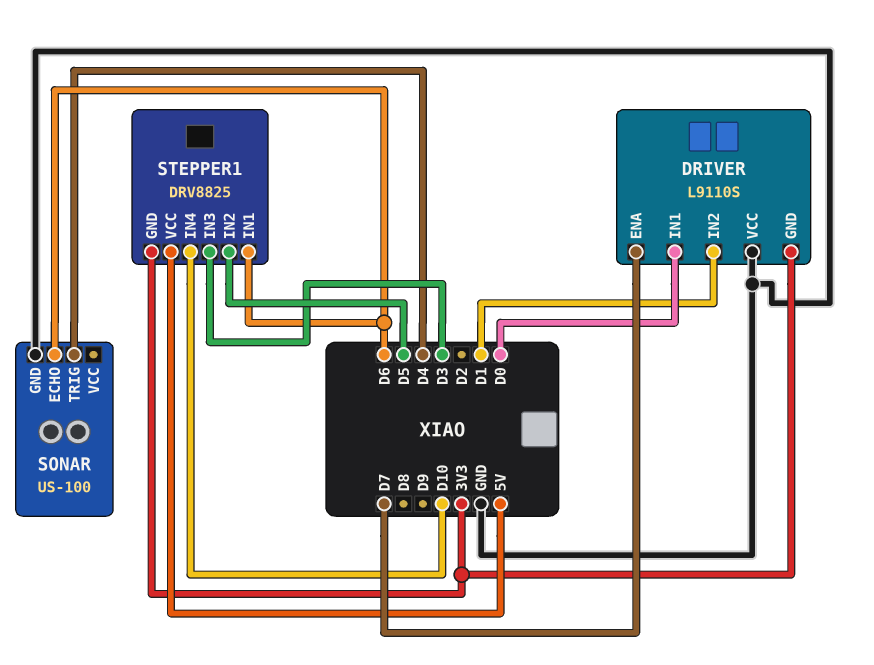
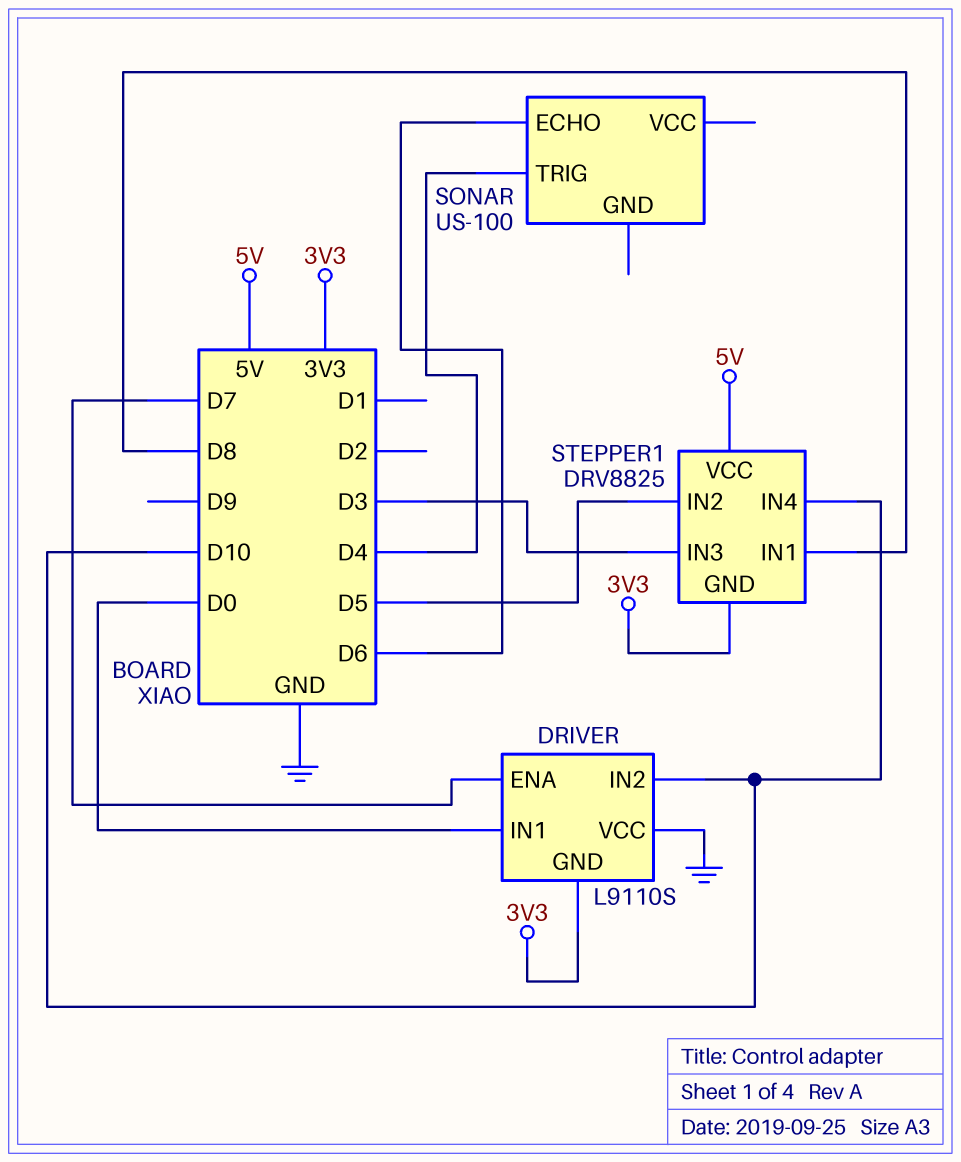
DRIVER pin IN2: D1 -> D10
SONAR pin GND: GND -> none
STEPPER1 pin IN1: D6 -> D8

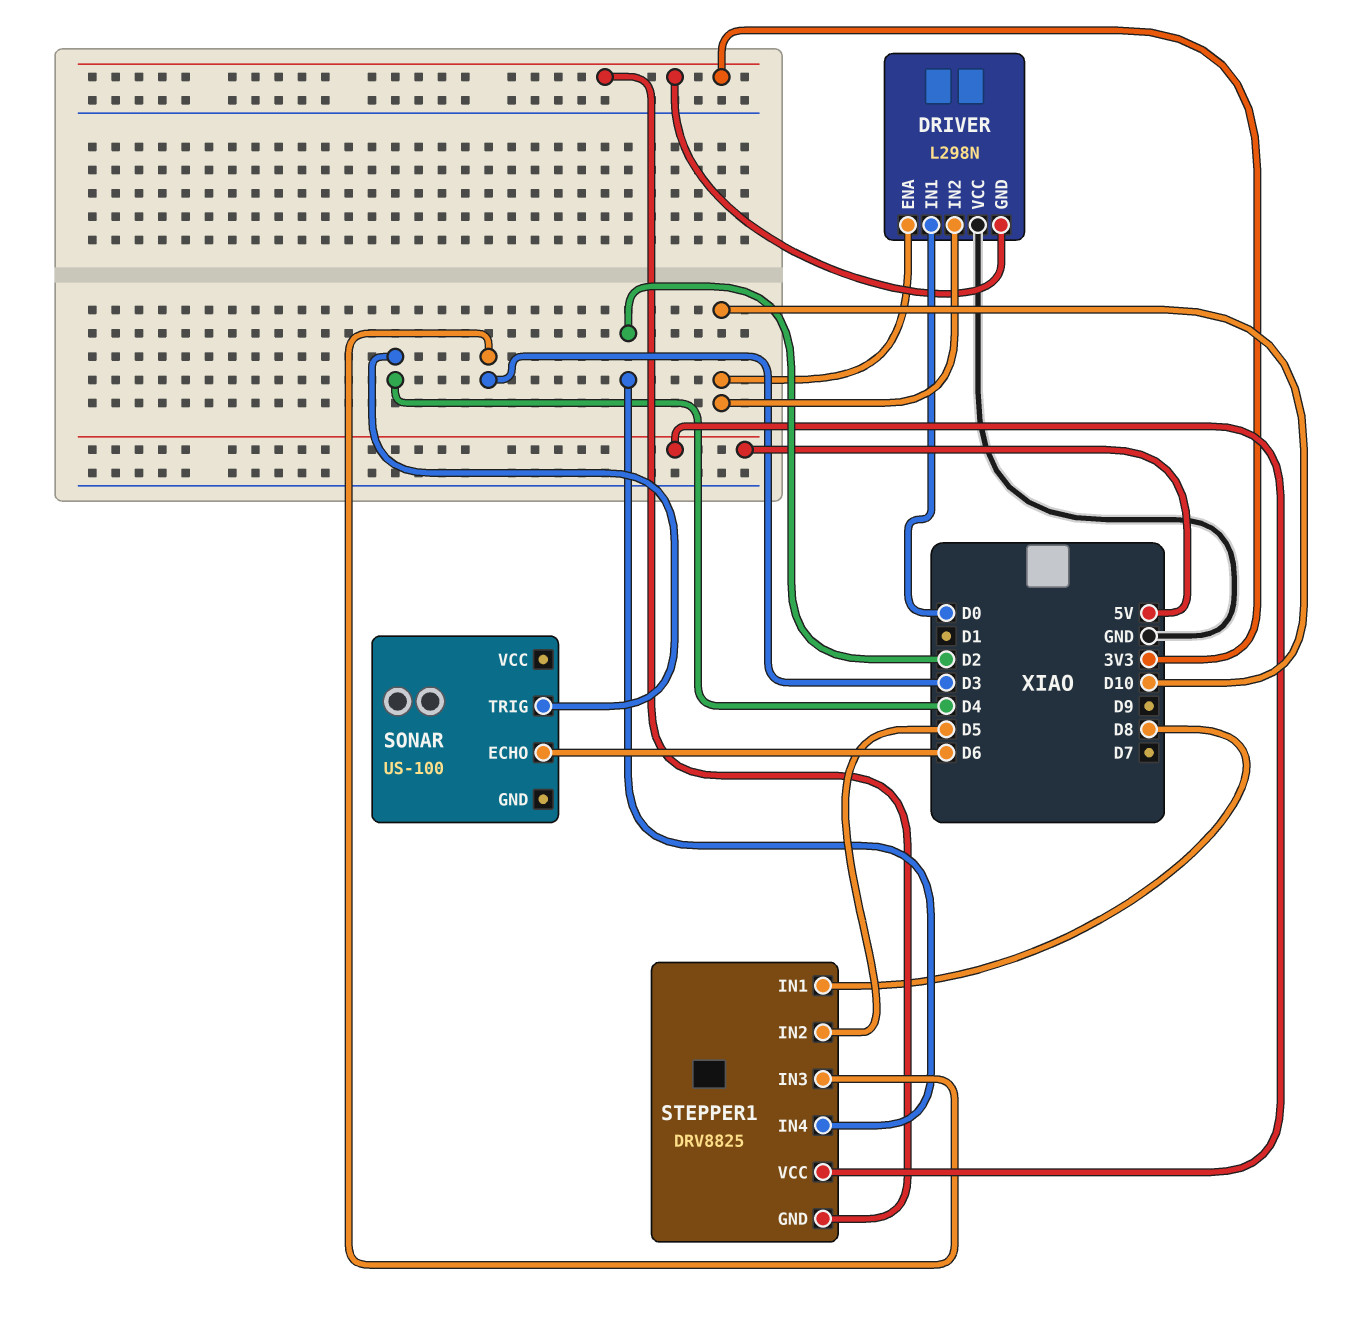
DRIVER: L9110S -> L298N
DRIVER pin ENA: D7 -> D10
STEPPER1 pin IN4: D10 -> D2

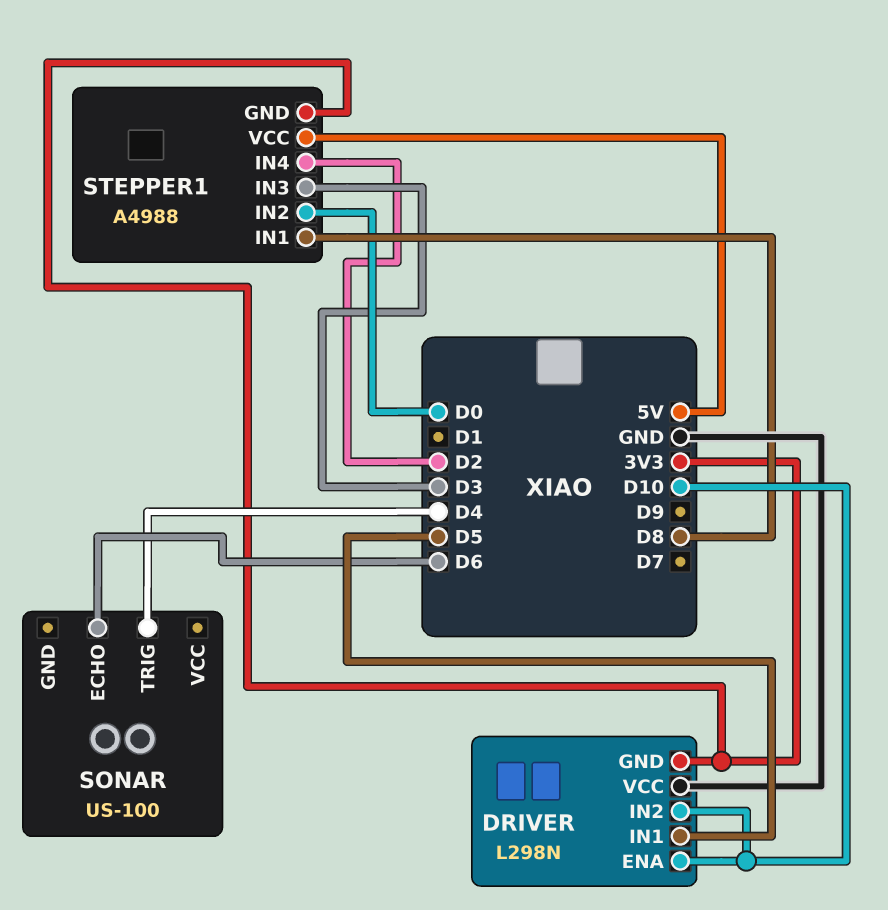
DRIVER pin IN1: D0 -> D5
STEPPER1: DRV8825 -> A4988
STEPPER1 pin IN2: D5 -> D0

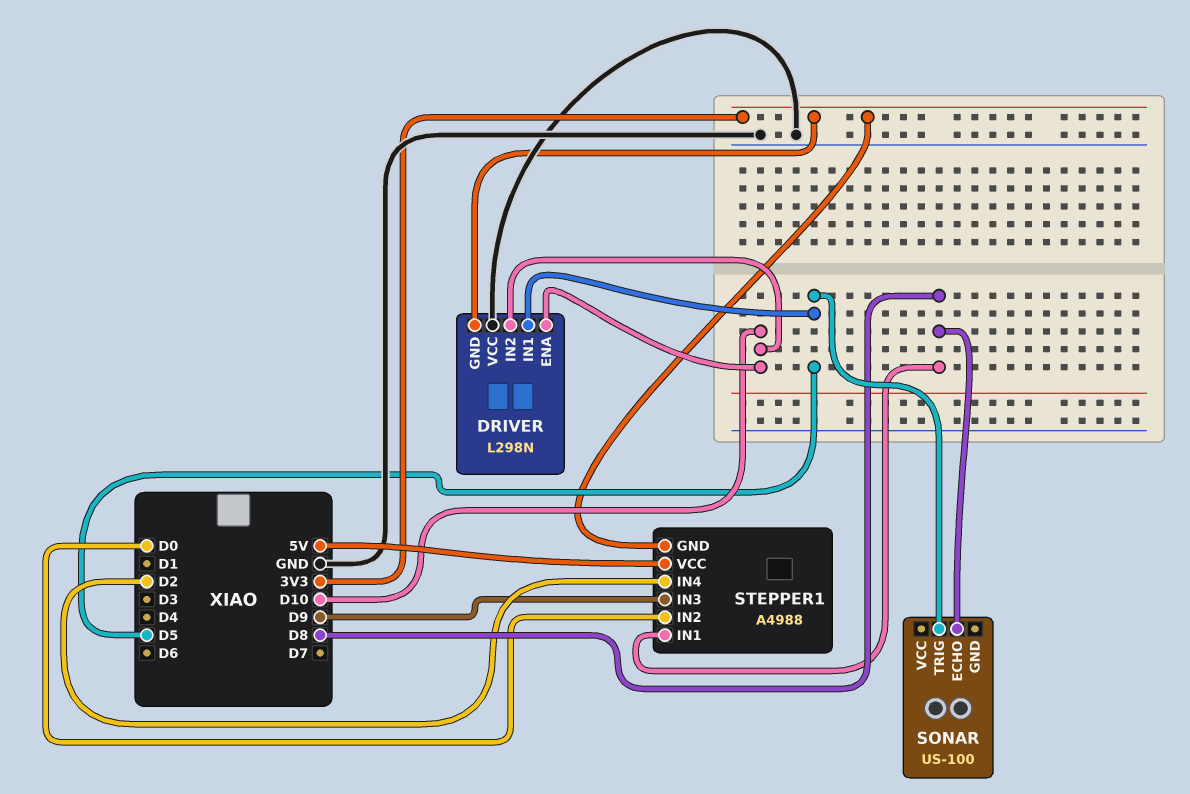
SONAR pin ECHO: D6 -> D8
SONAR pin TRIG: D4 -> D5
STEPPER1 pin IN3: D3 -> D9

